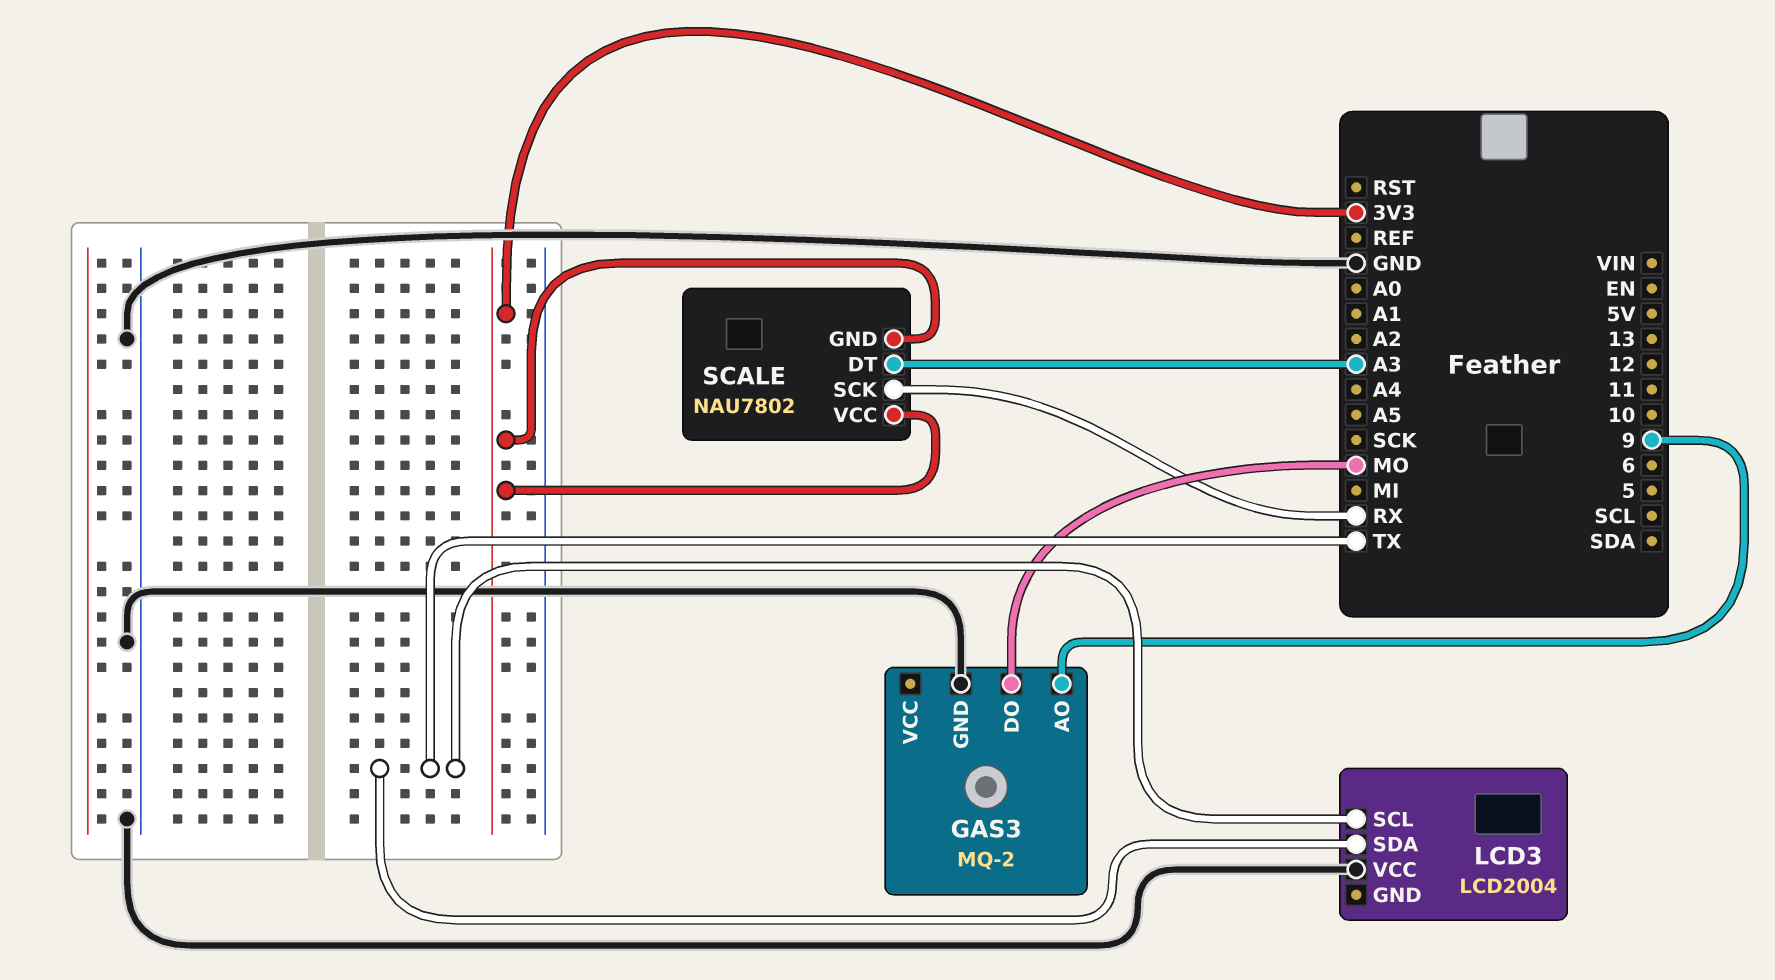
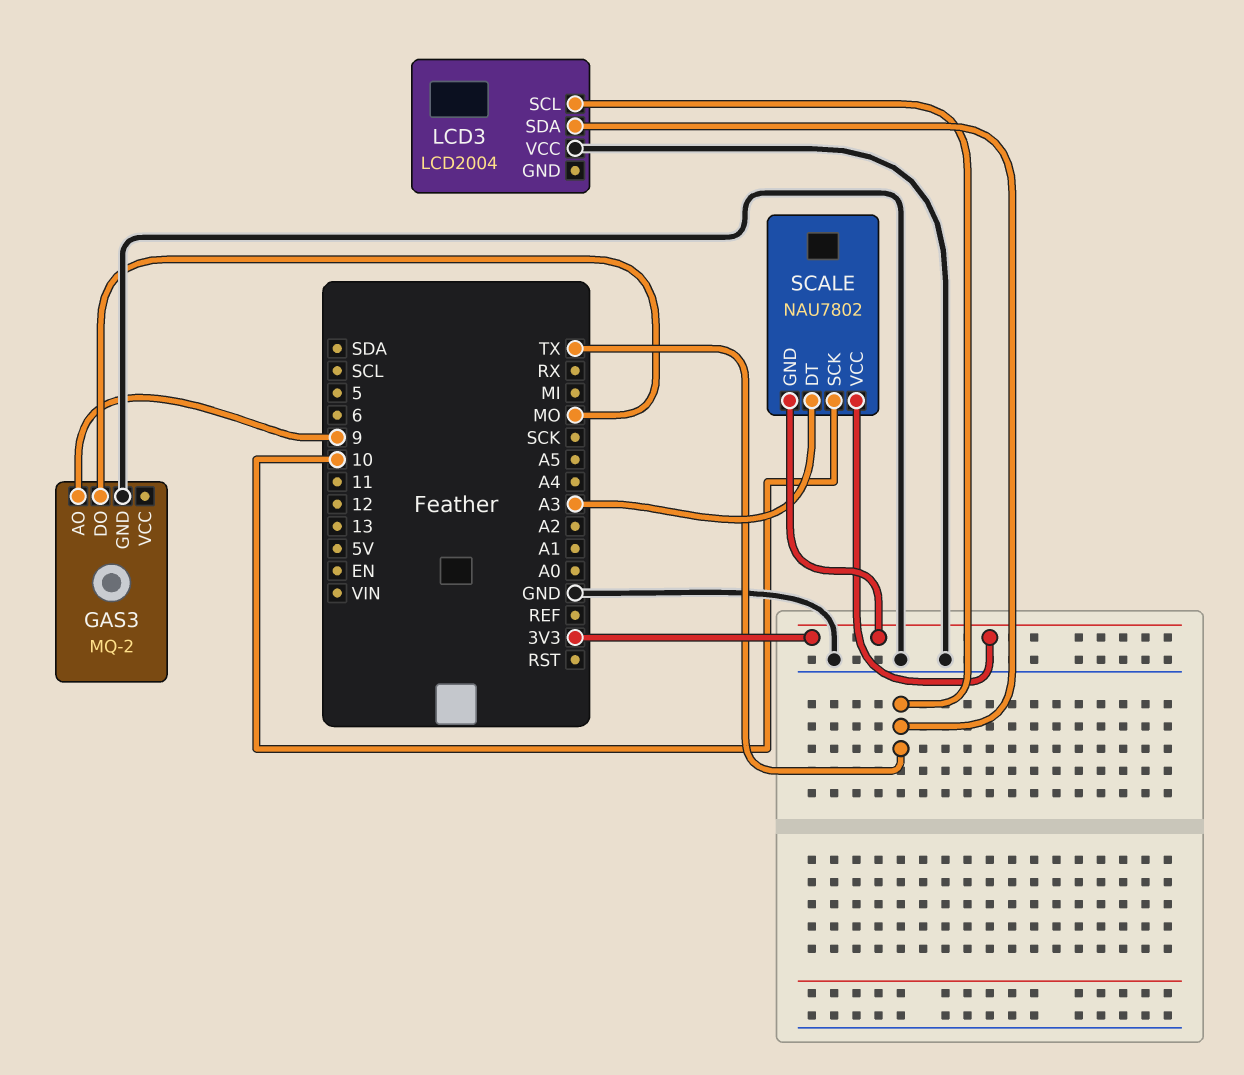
SCALE pin SCK: RX -> 10

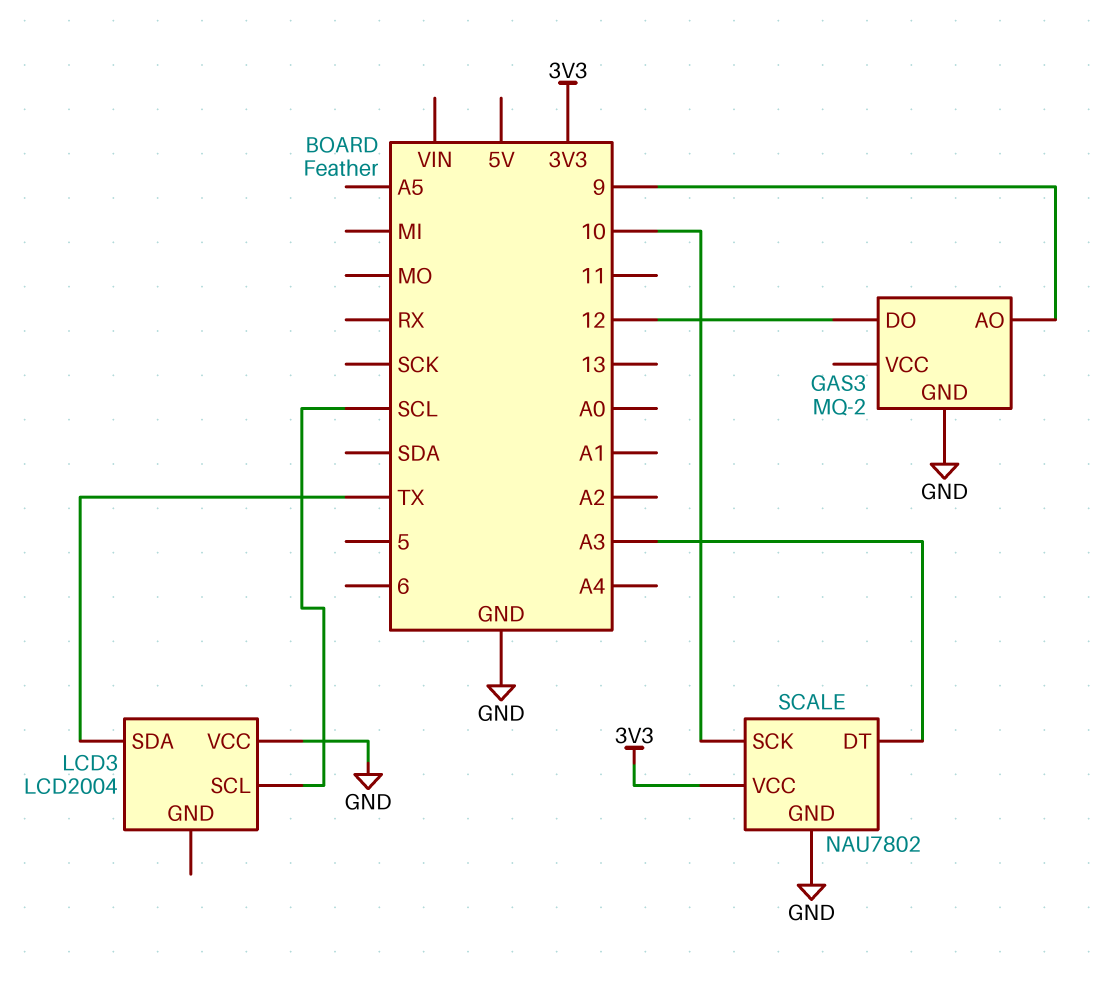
GAS3 pin DO: MO -> 12
LCD3 pin SCL: TX -> SCL
SCALE pin GND: 3V3 -> GND

